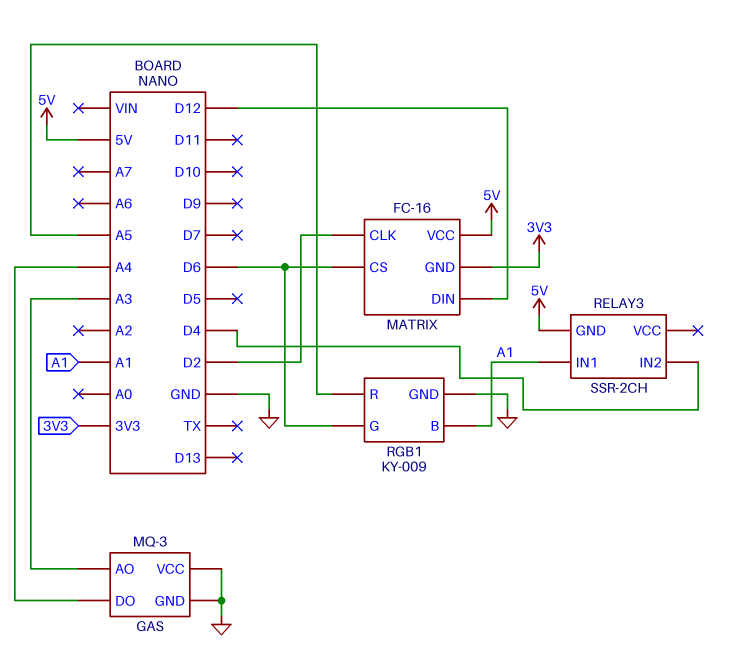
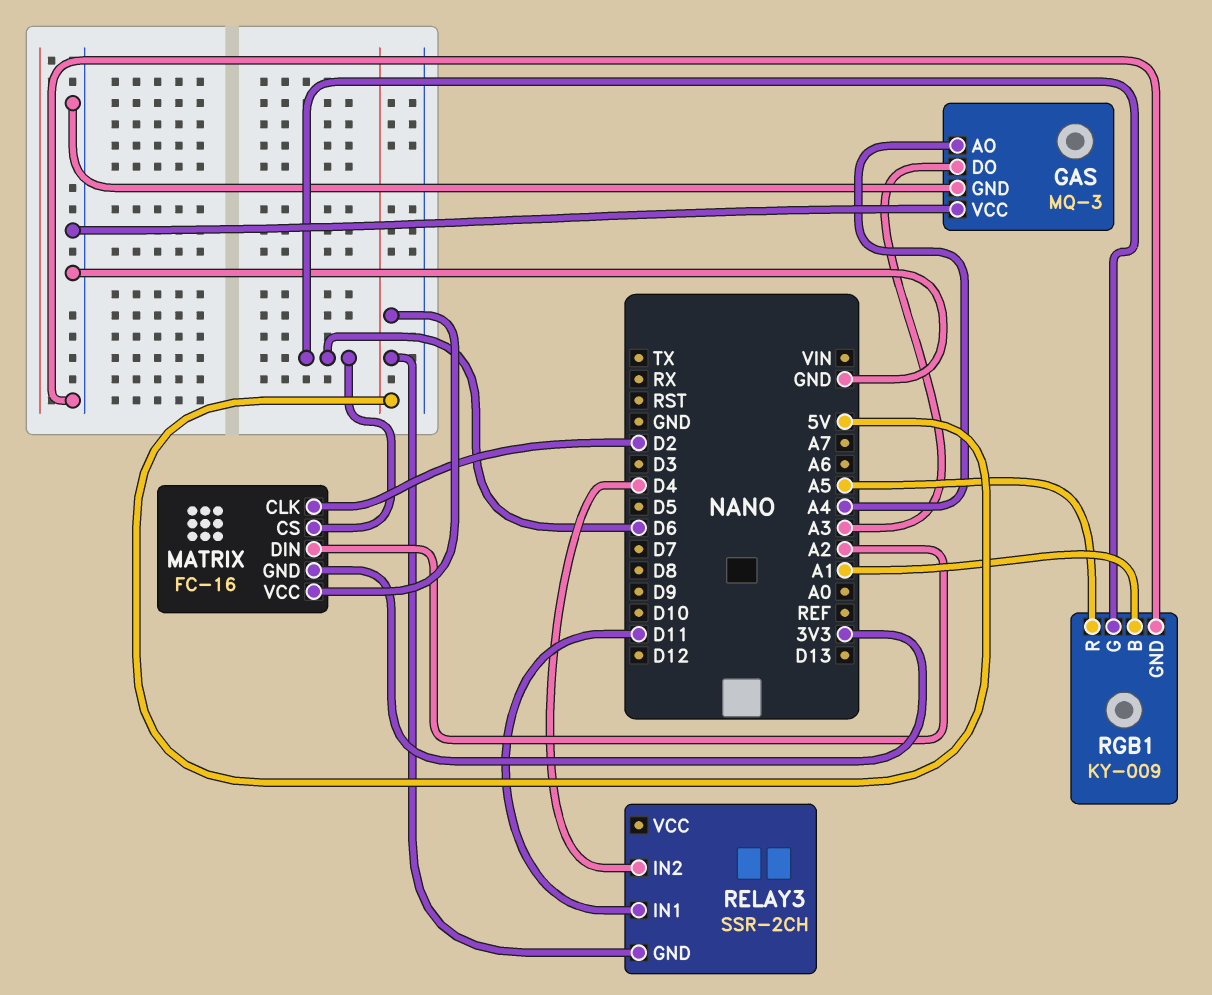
GAS pin AO: A3 -> A4
GAS pin DO: A4 -> A3
MATRIX pin DIN: D12 -> A2
RELAY3 pin IN1: A1 -> D11

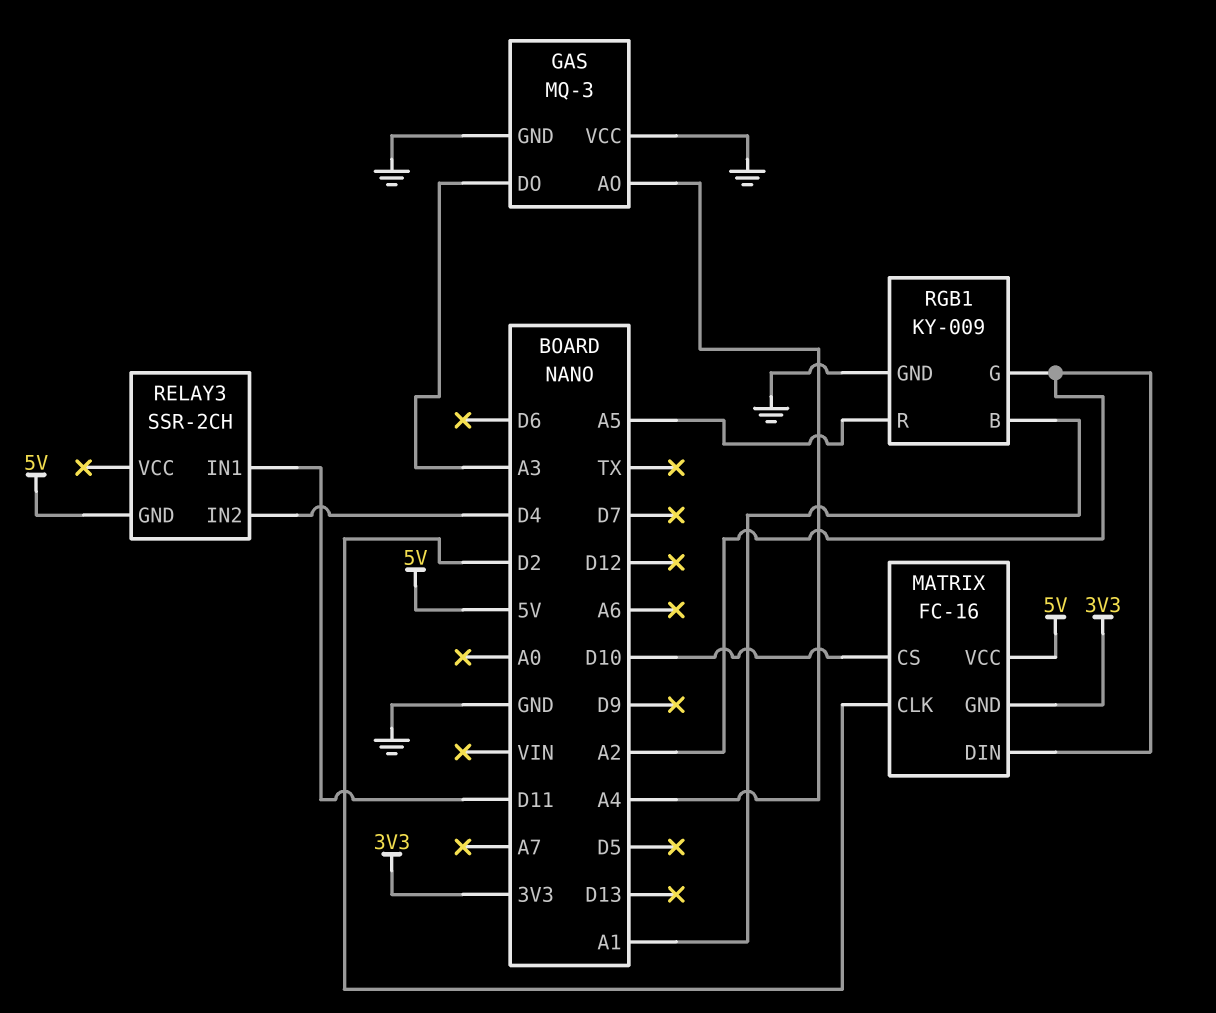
MATRIX pin CS: D6 -> D10
RGB1 pin G: D6 -> A2

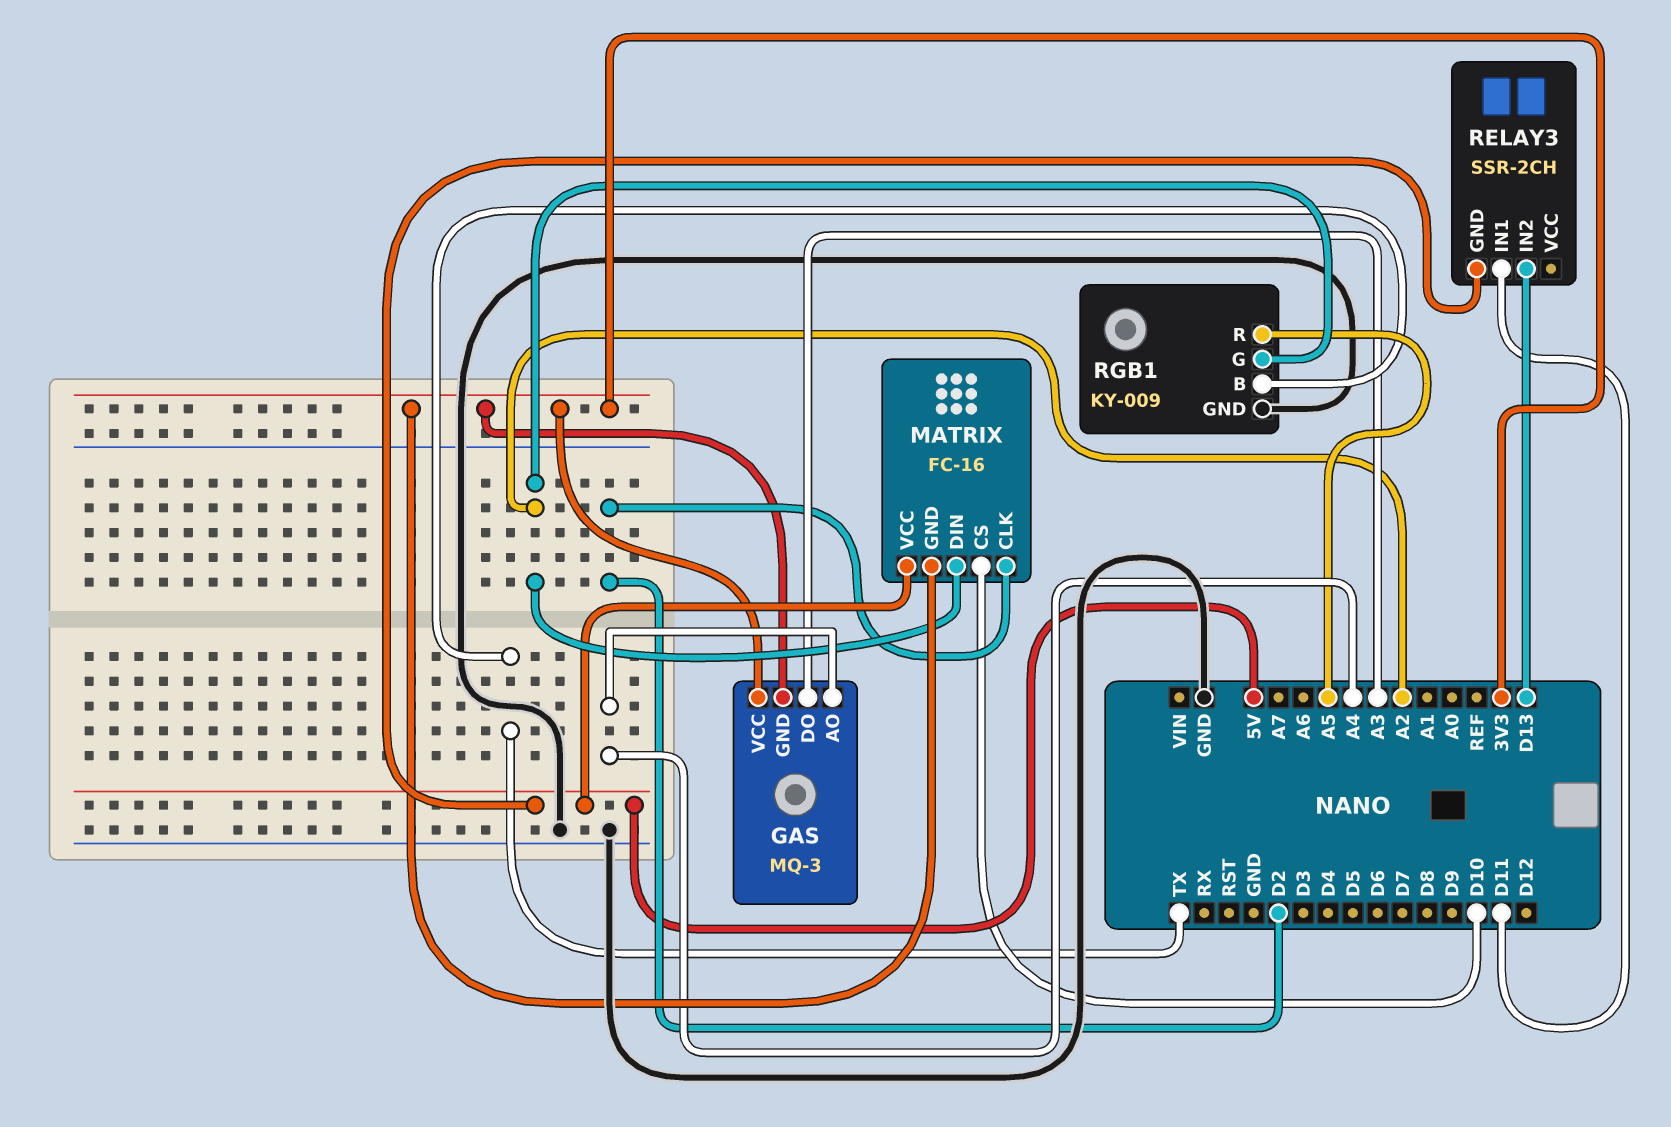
GAS pin GND: GND -> 3V3
GAS pin VCC: GND -> 3V3
RELAY3 pin IN2: D4 -> D13
RGB1 pin B: A1 -> TX

